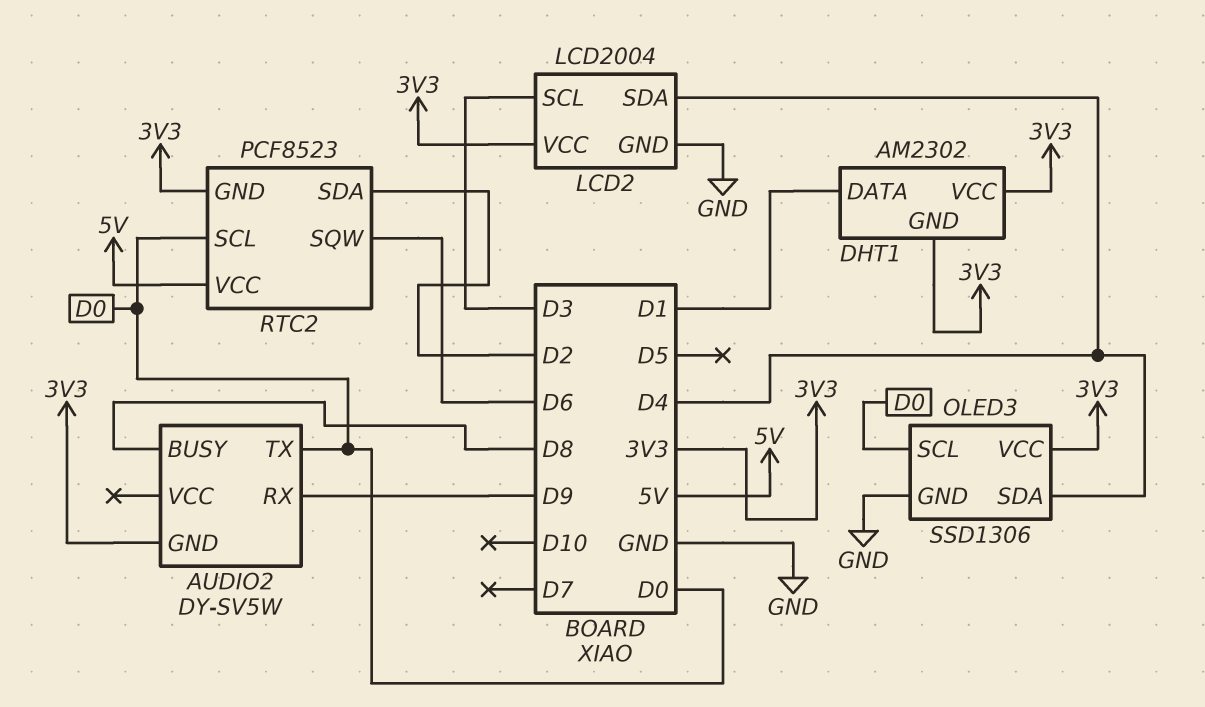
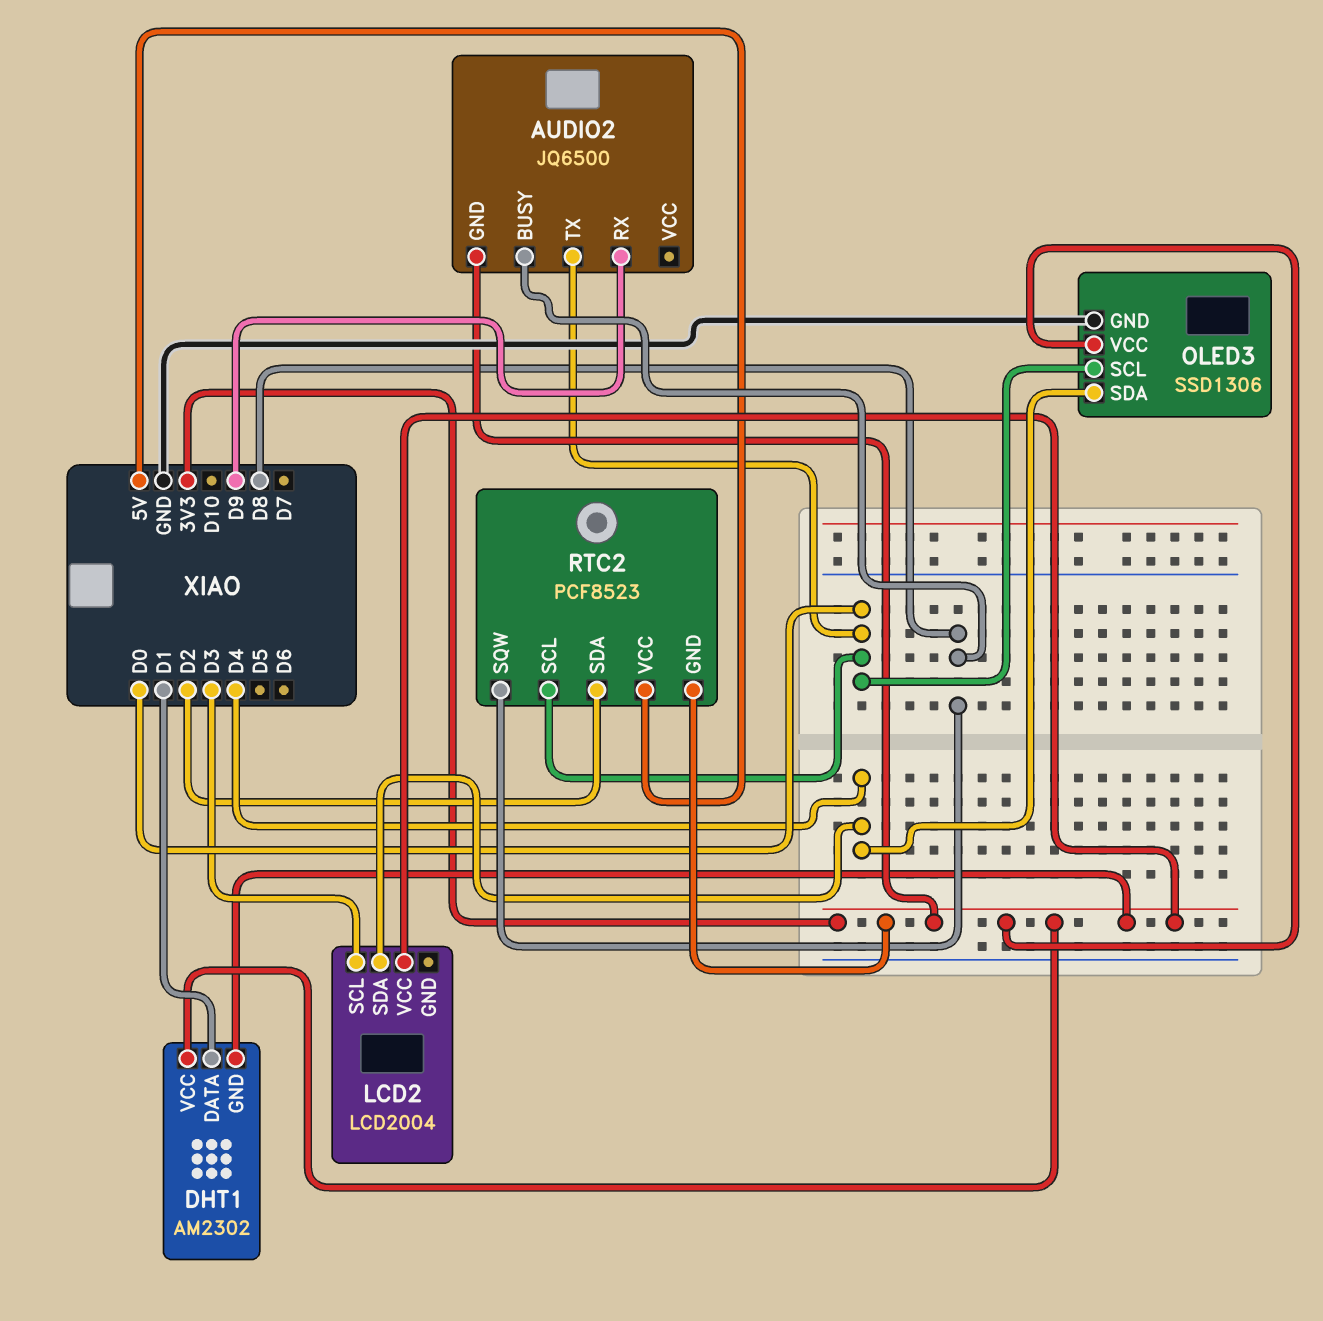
AUDIO2: DY-SV5W -> JQ6500
LCD2 pin GND: GND -> none
RTC2 pin SQW: D6 -> D8

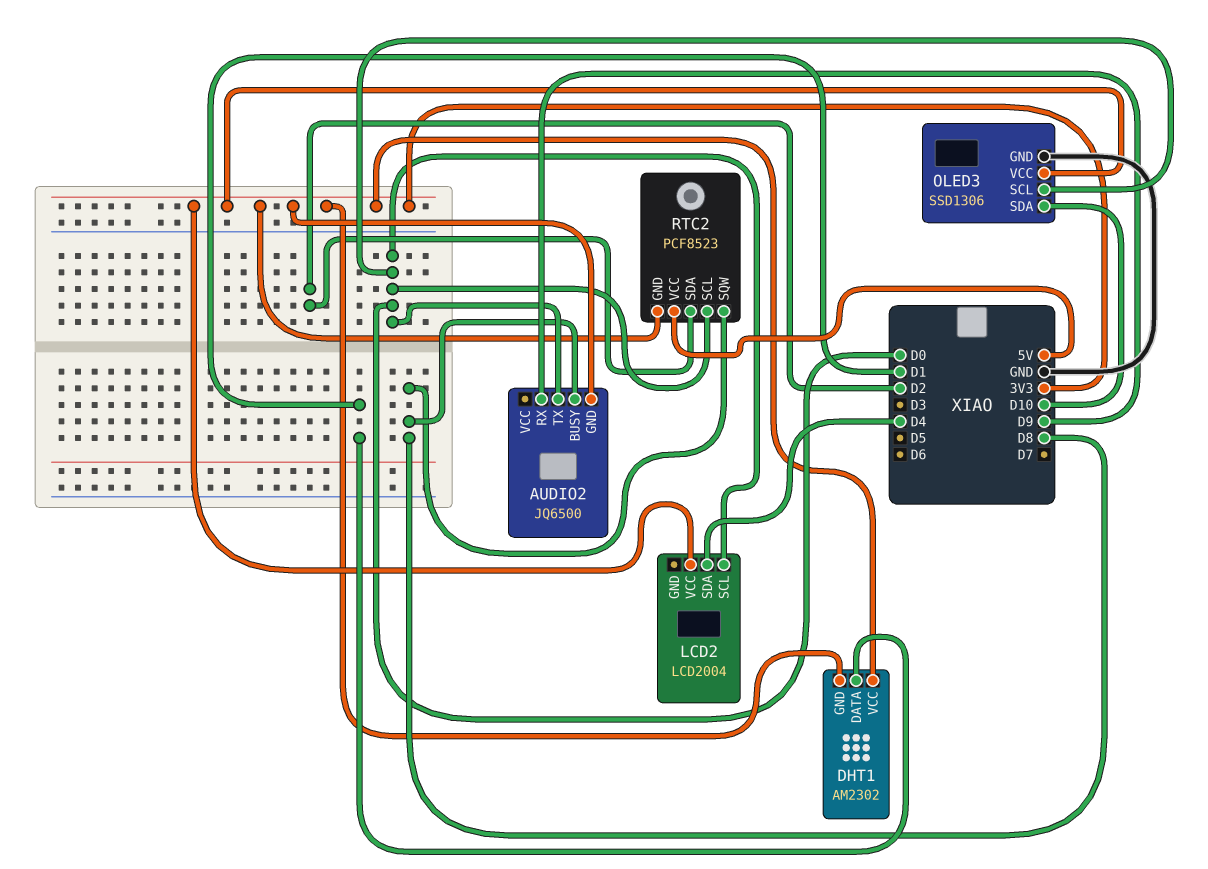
LCD2 pin SCL: D3 -> D0
OLED3 pin SDA: D4 -> D10

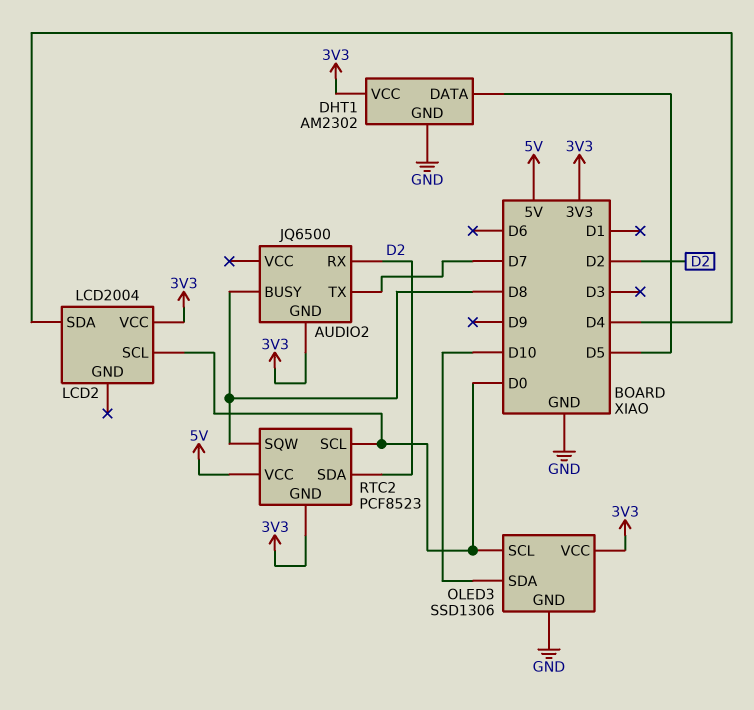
AUDIO2 pin RX: D9 -> D2
AUDIO2 pin TX: D0 -> D7
DHT1 pin DATA: D1 -> D5
DHT1 pin GND: 3V3 -> GND

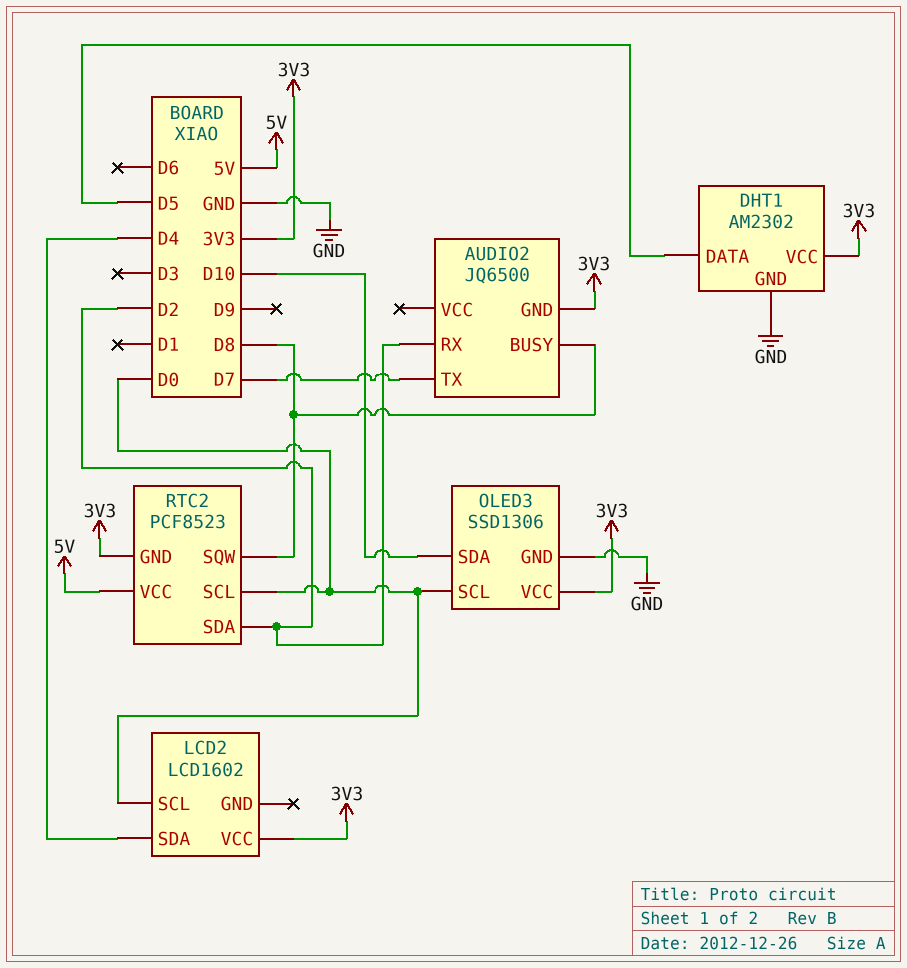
LCD2: LCD2004 -> LCD1602

